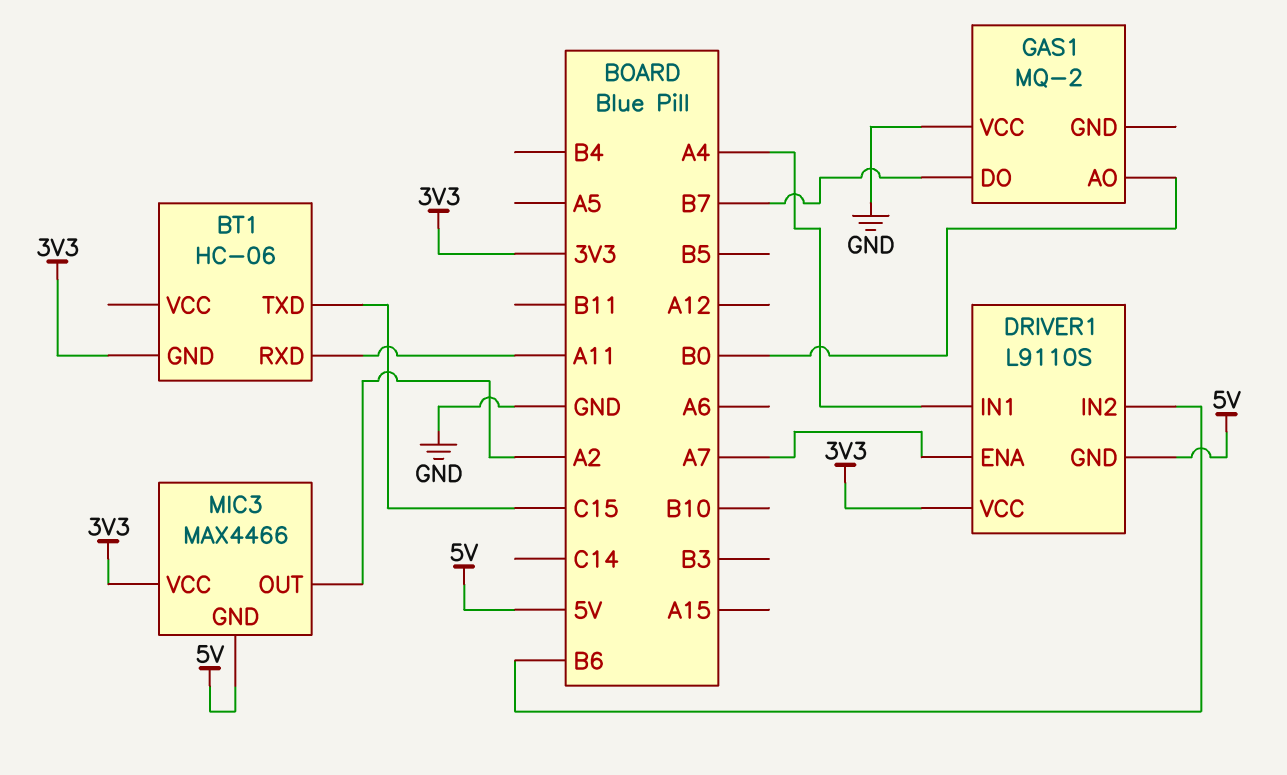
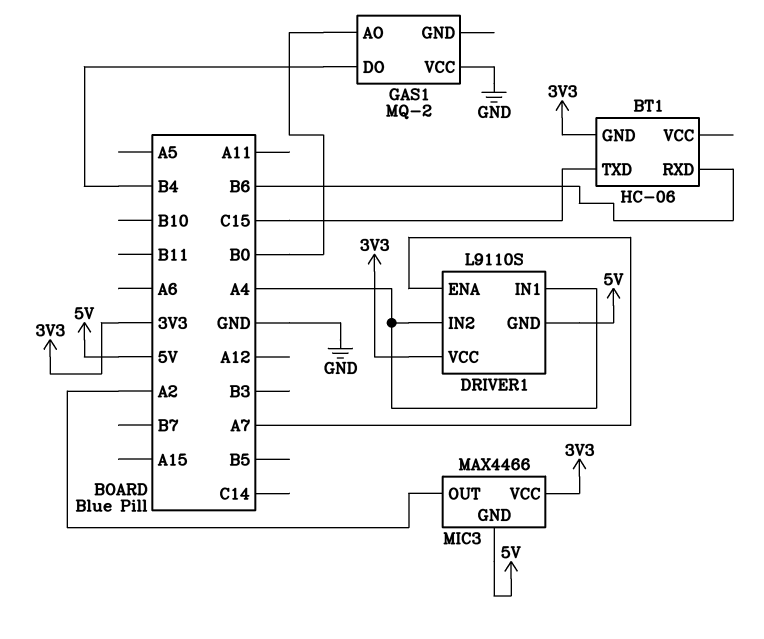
BT1 pin RXD: A11 -> B6
DRIVER1 pin IN2: B6 -> A4
GAS1 pin DO: B7 -> B4

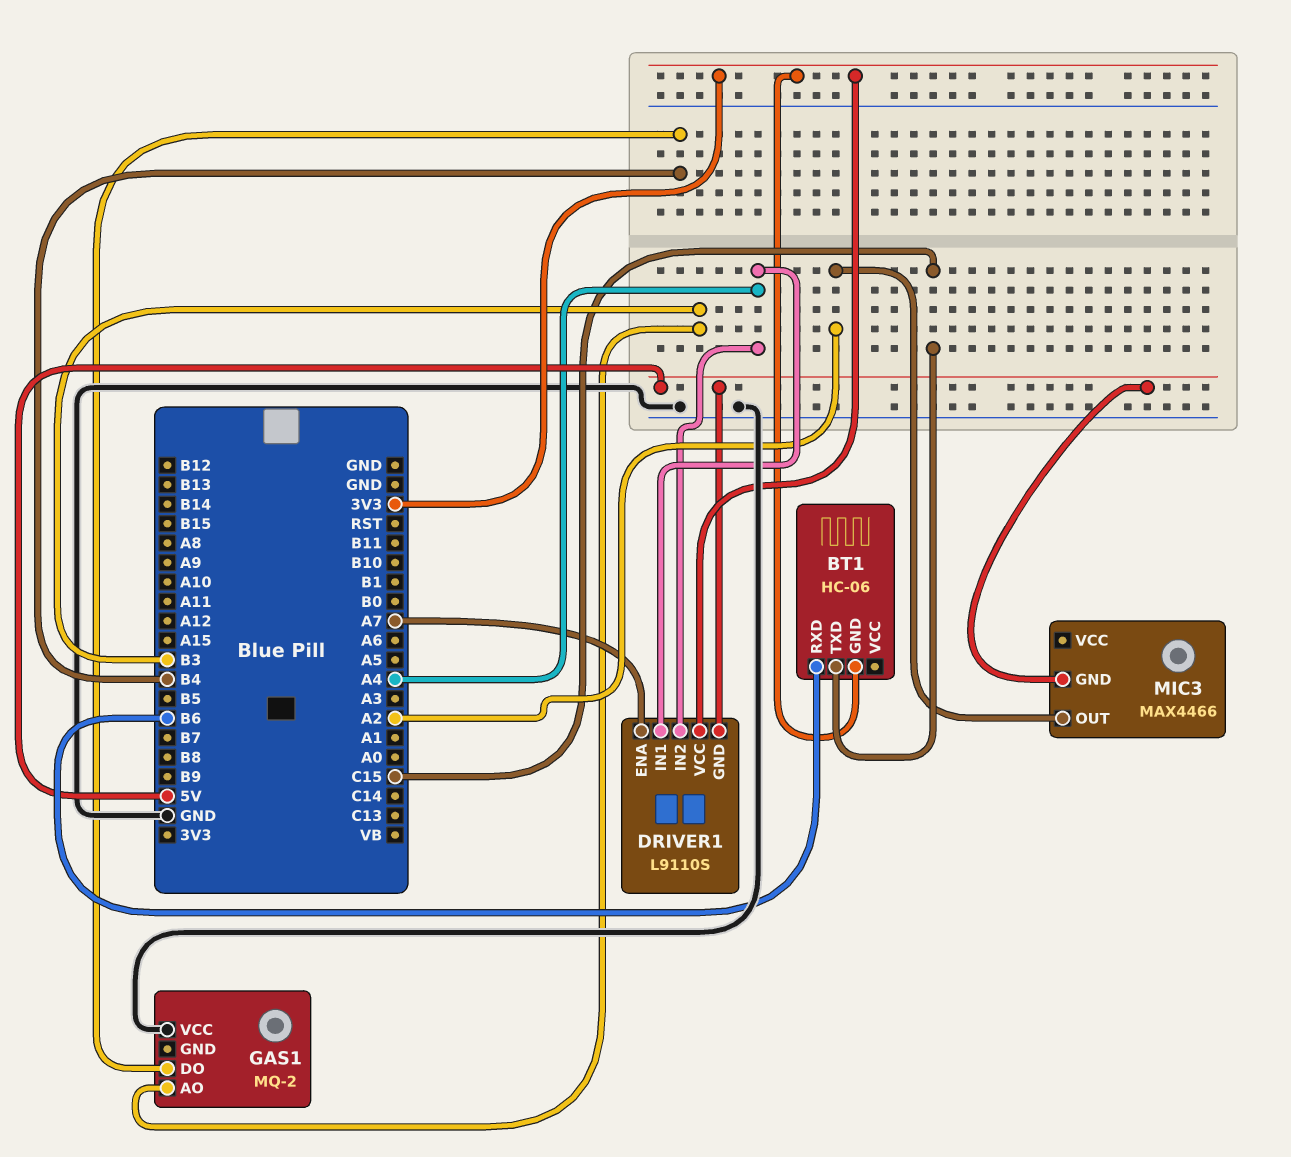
GAS1 pin AO: B0 -> B3
MIC3 pin VCC: 3V3 -> none

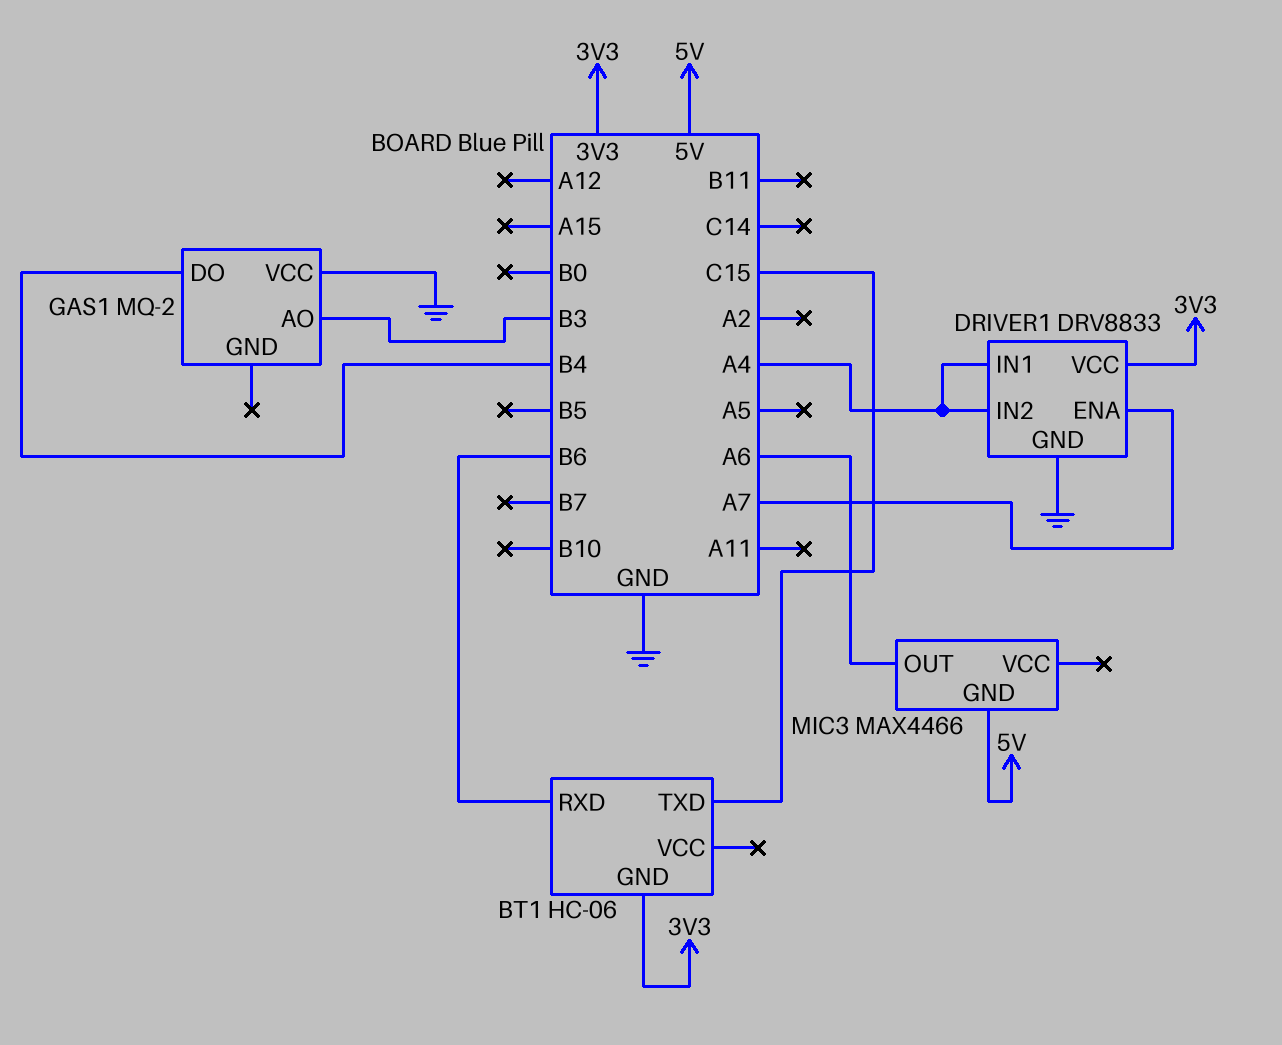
DRIVER1: L9110S -> DRV8833
DRIVER1 pin GND: 5V -> GND
MIC3 pin OUT: A2 -> A6

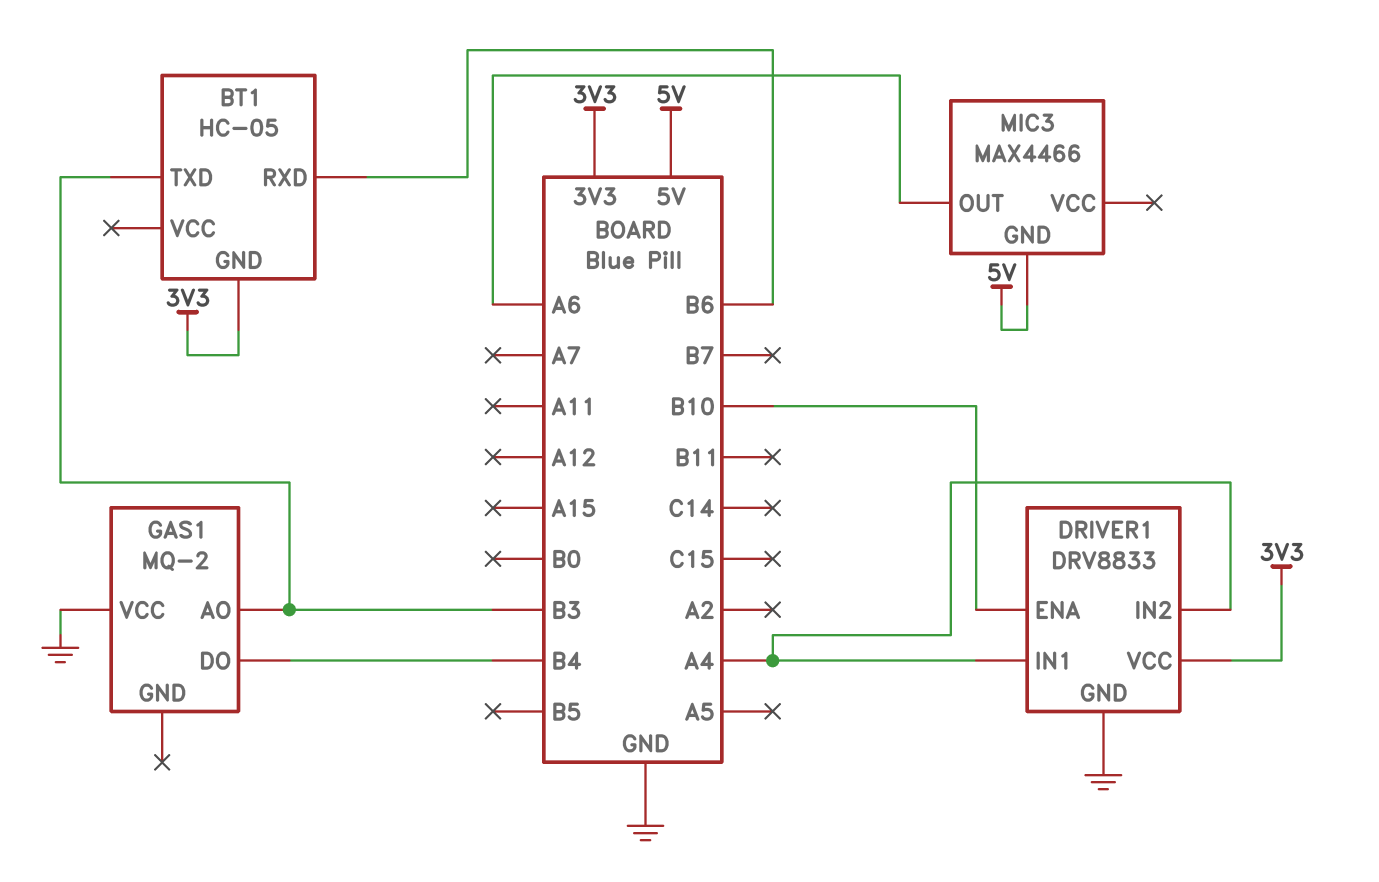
BT1: HC-06 -> HC-05
BT1 pin TXD: C15 -> B3
DRIVER1 pin ENA: A7 -> B10

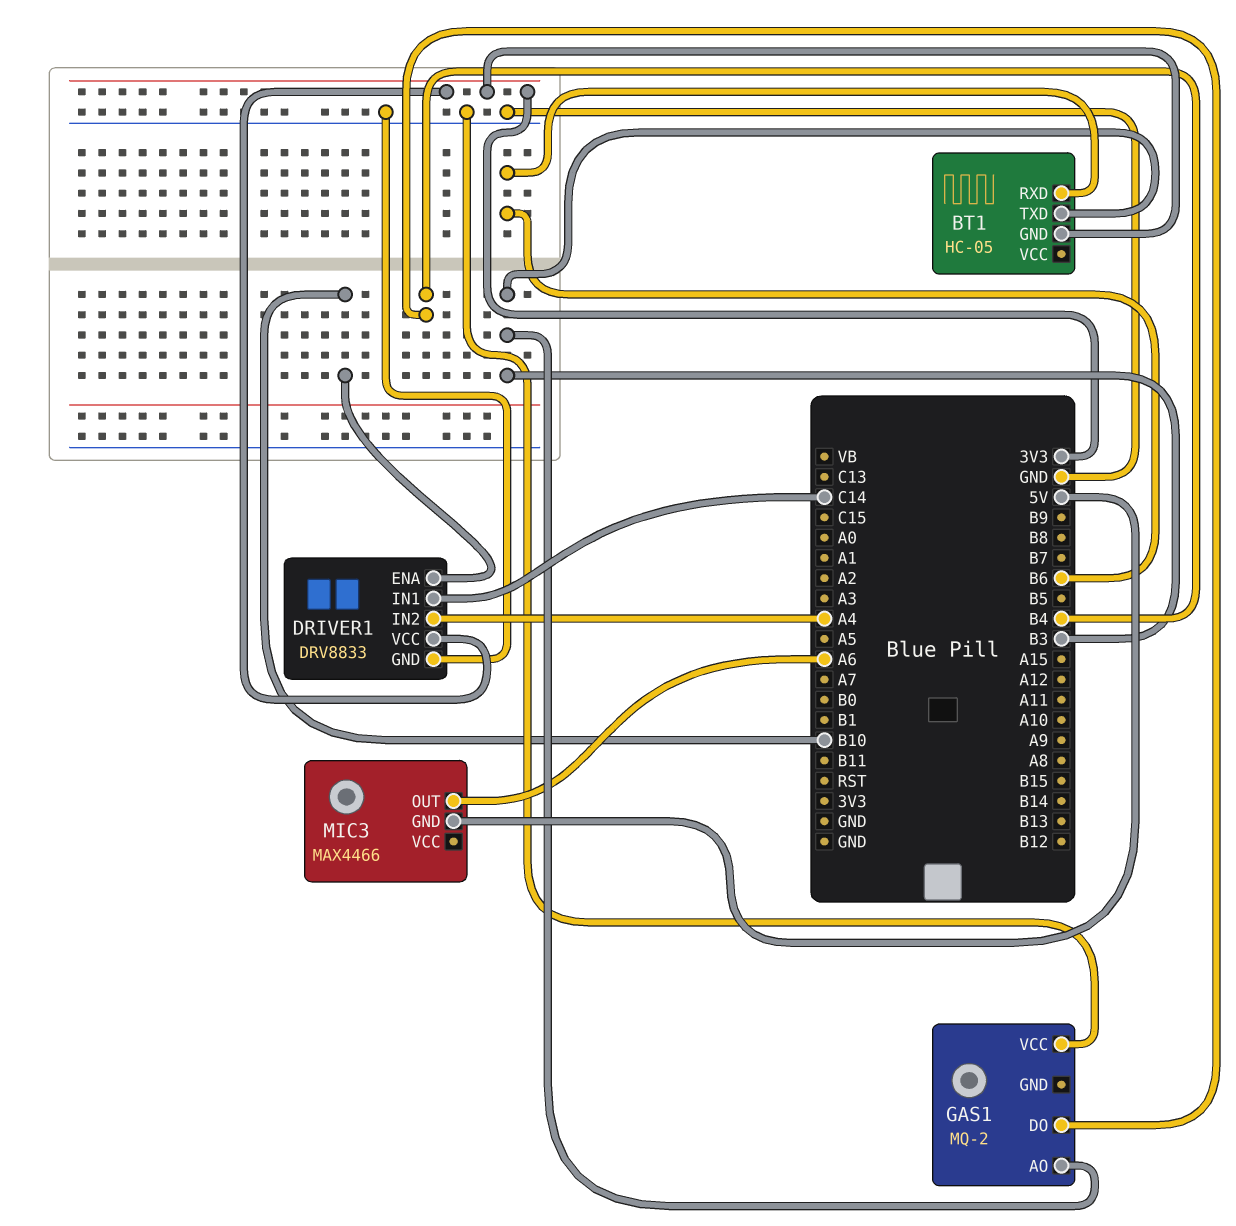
DRIVER1 pin IN1: A4 -> C14

